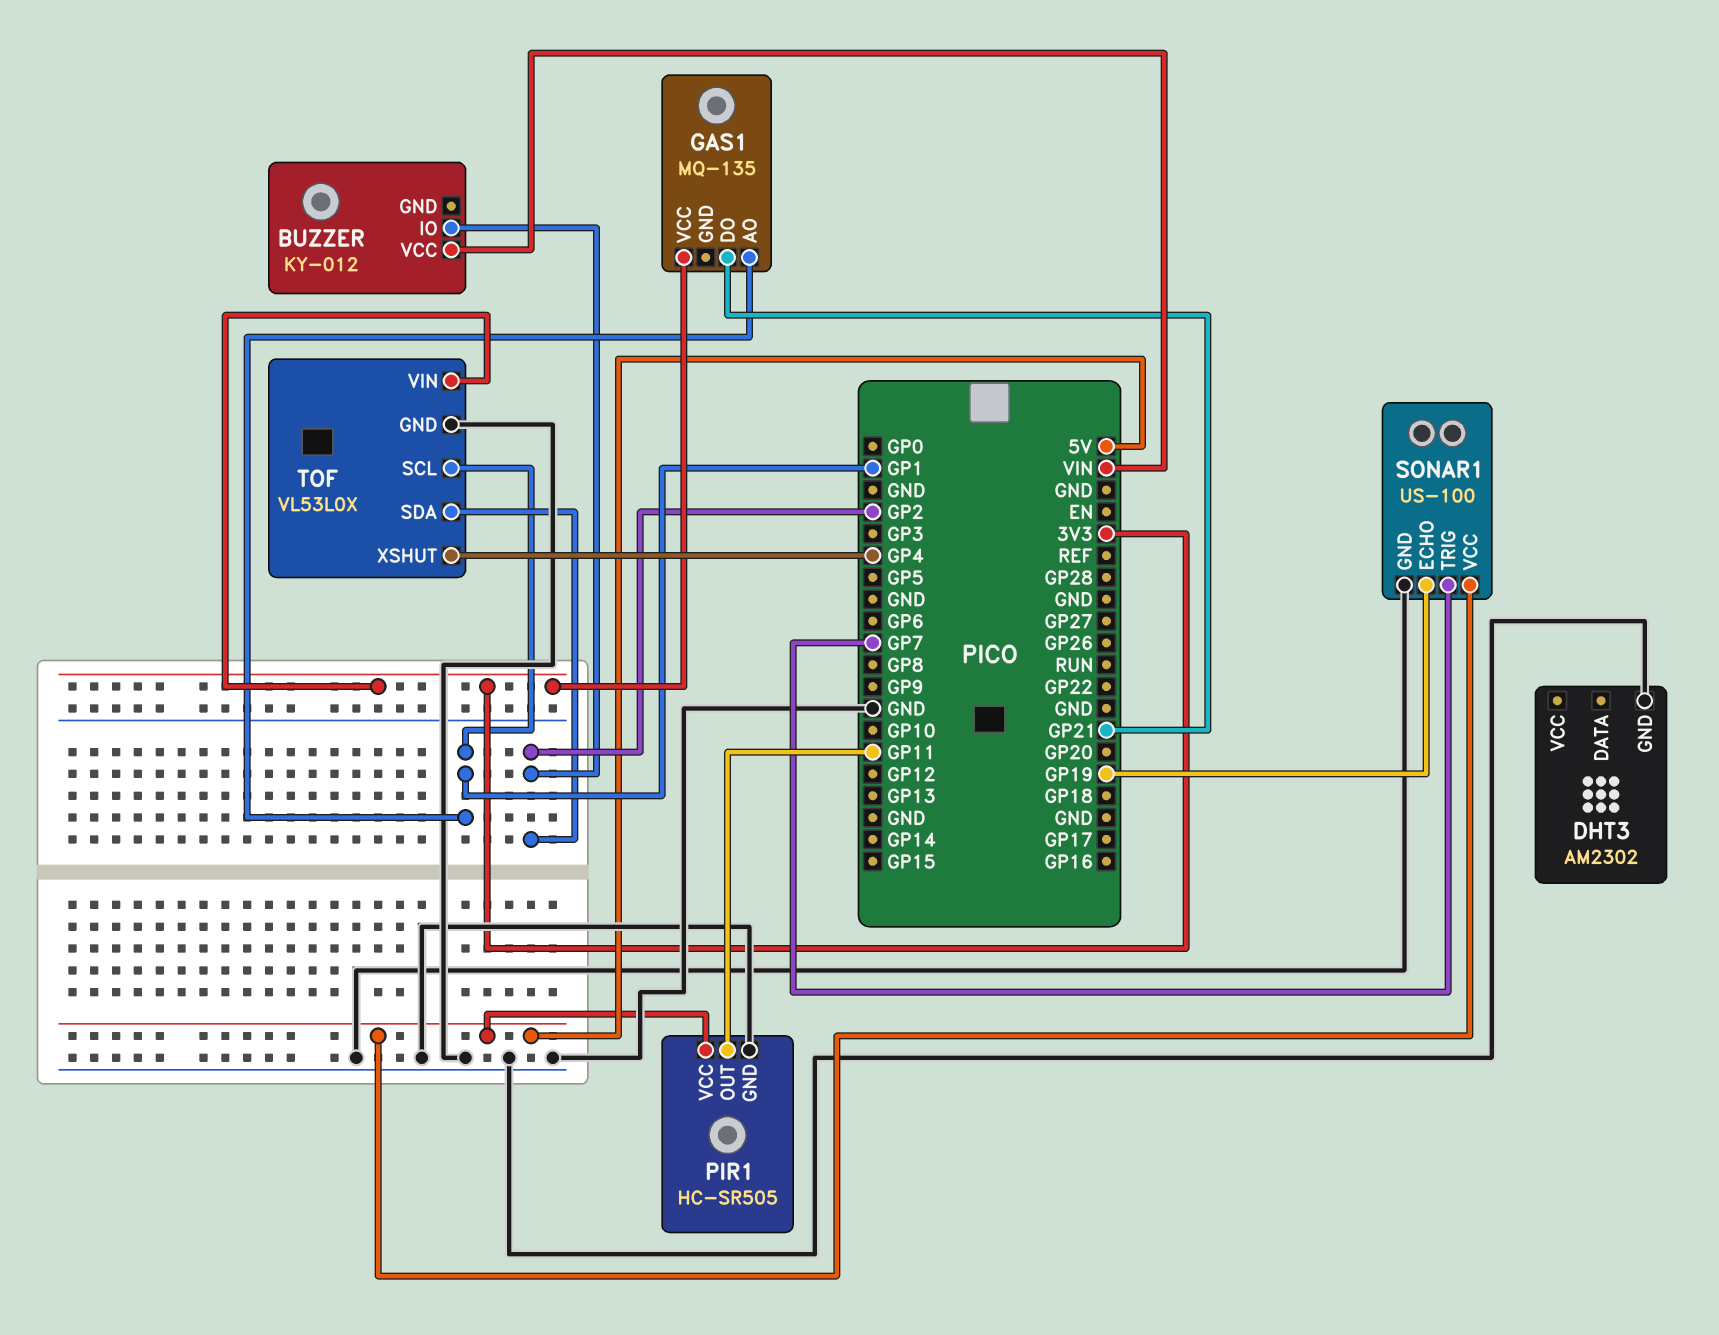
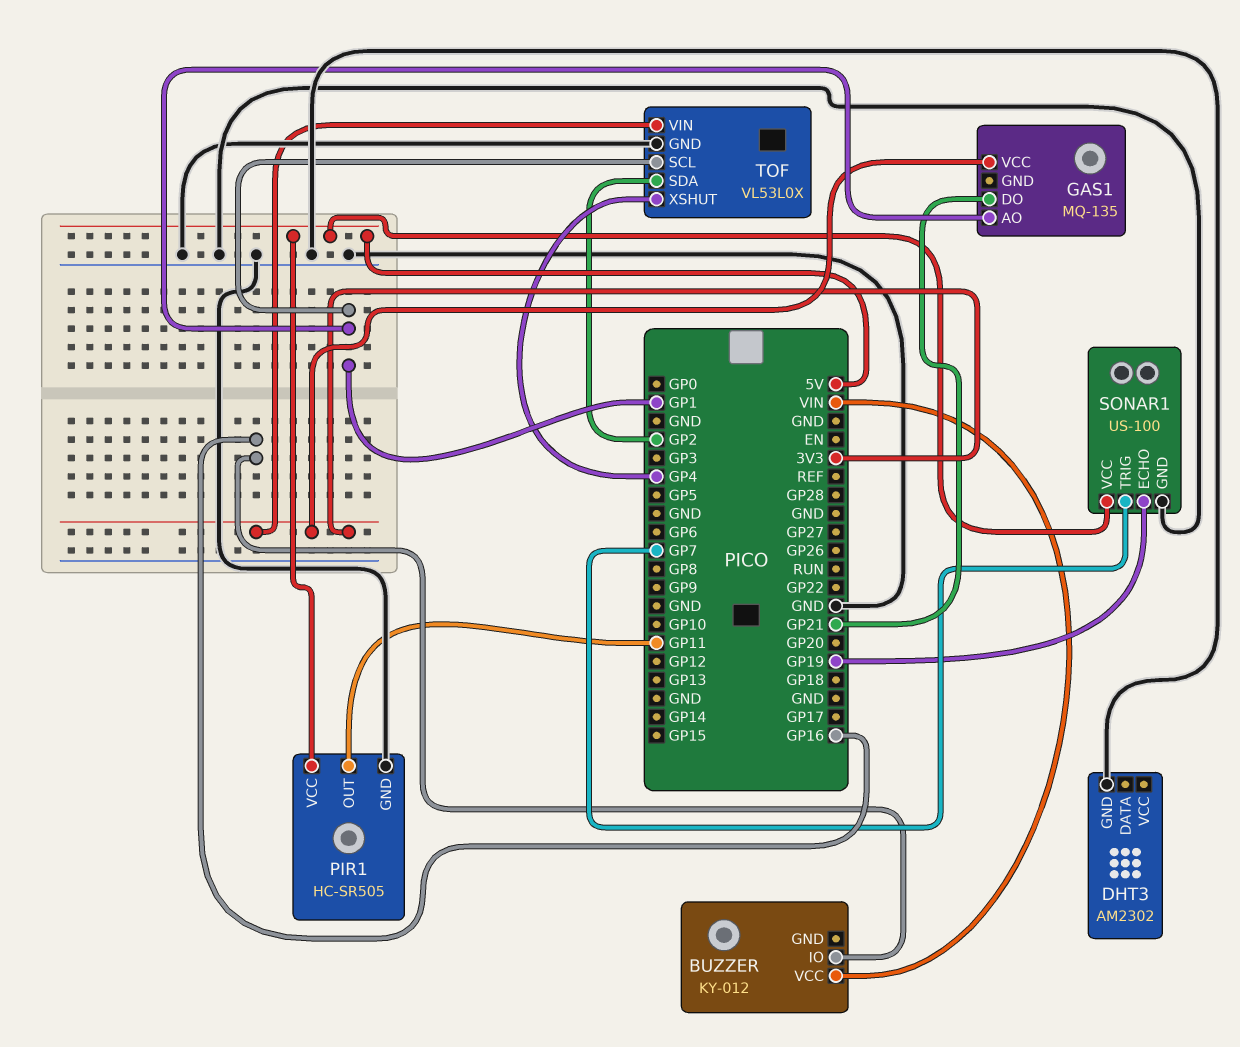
BUZZER pin IO: GP2 -> GP16

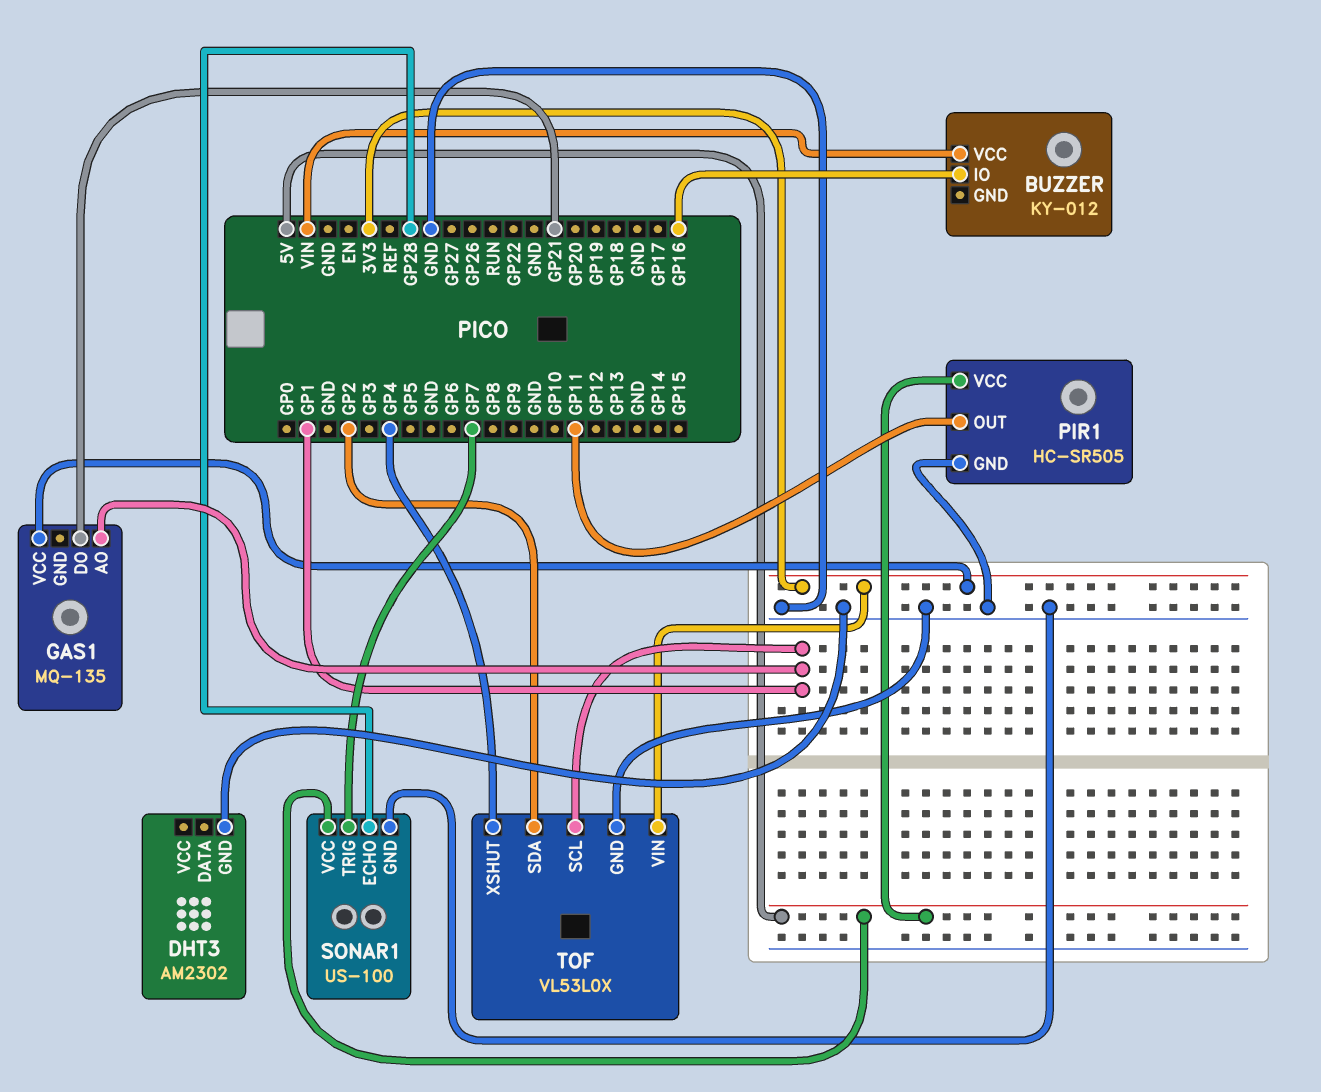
SONAR1 pin ECHO: GP19 -> GP28

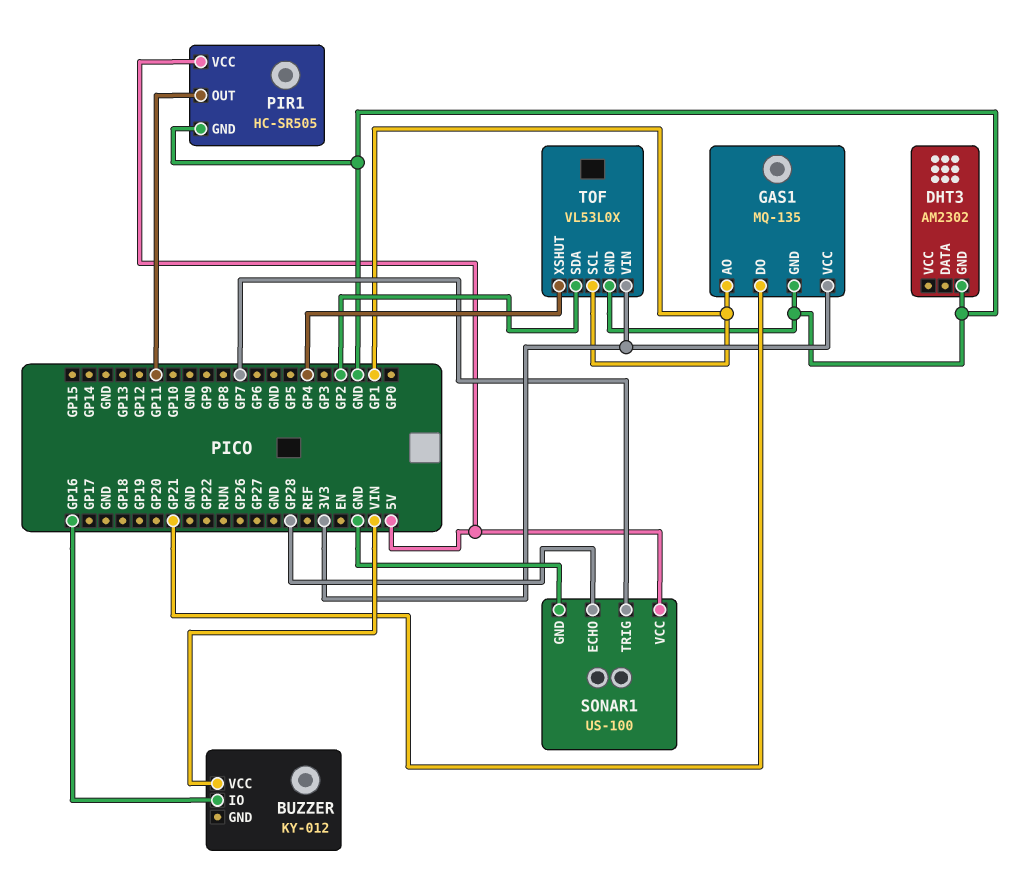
GAS1 pin GND: none -> GND

